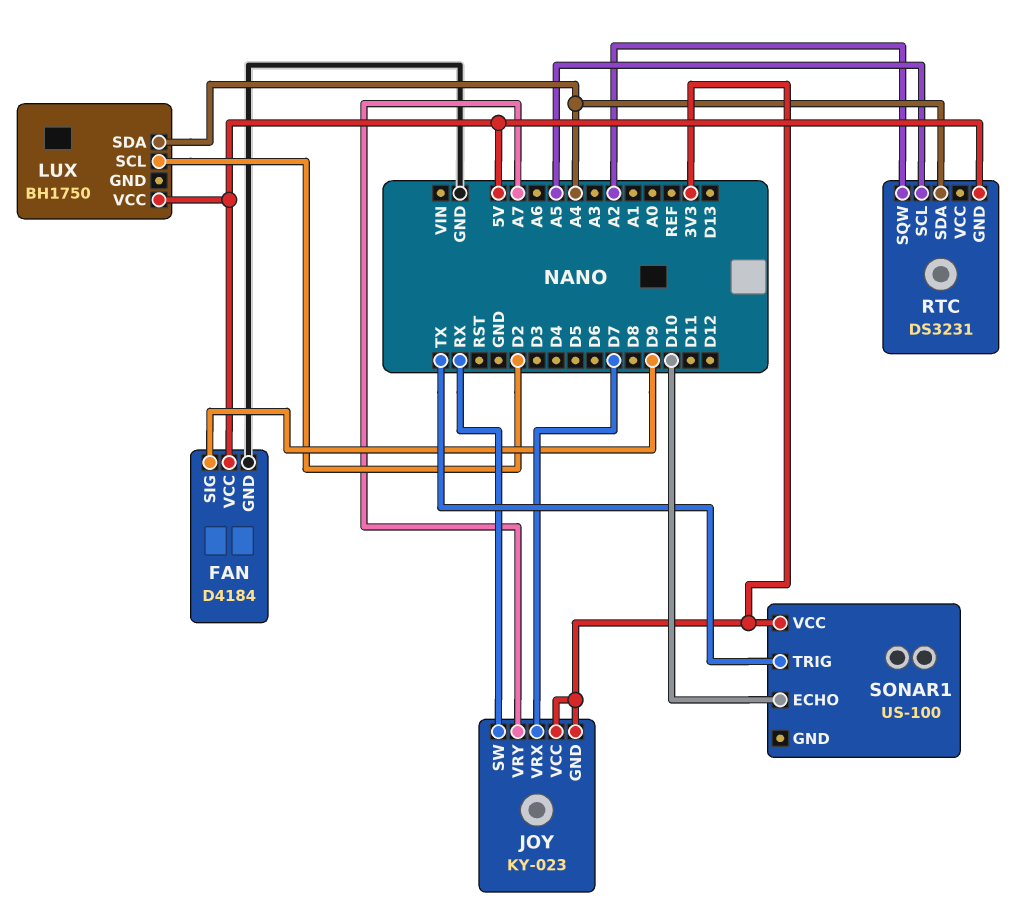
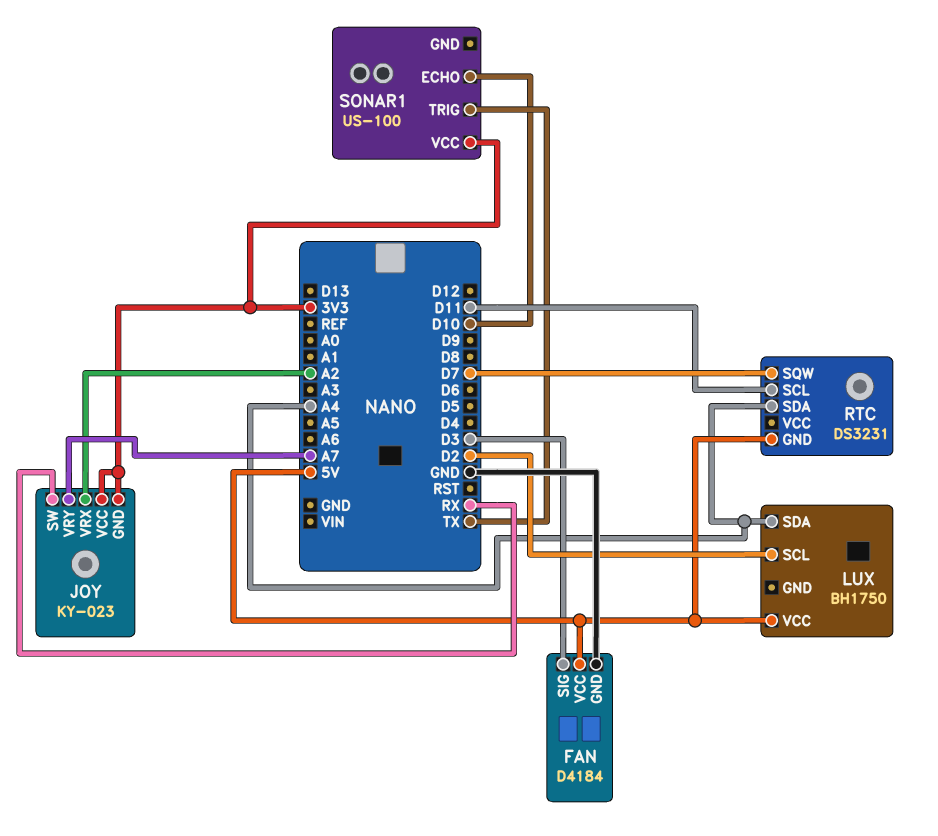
FAN pin SIG: D9 -> D3
JOY pin VRX: D7 -> A2
RTC pin SCL: A5 -> D11
RTC pin SQW: A2 -> D7

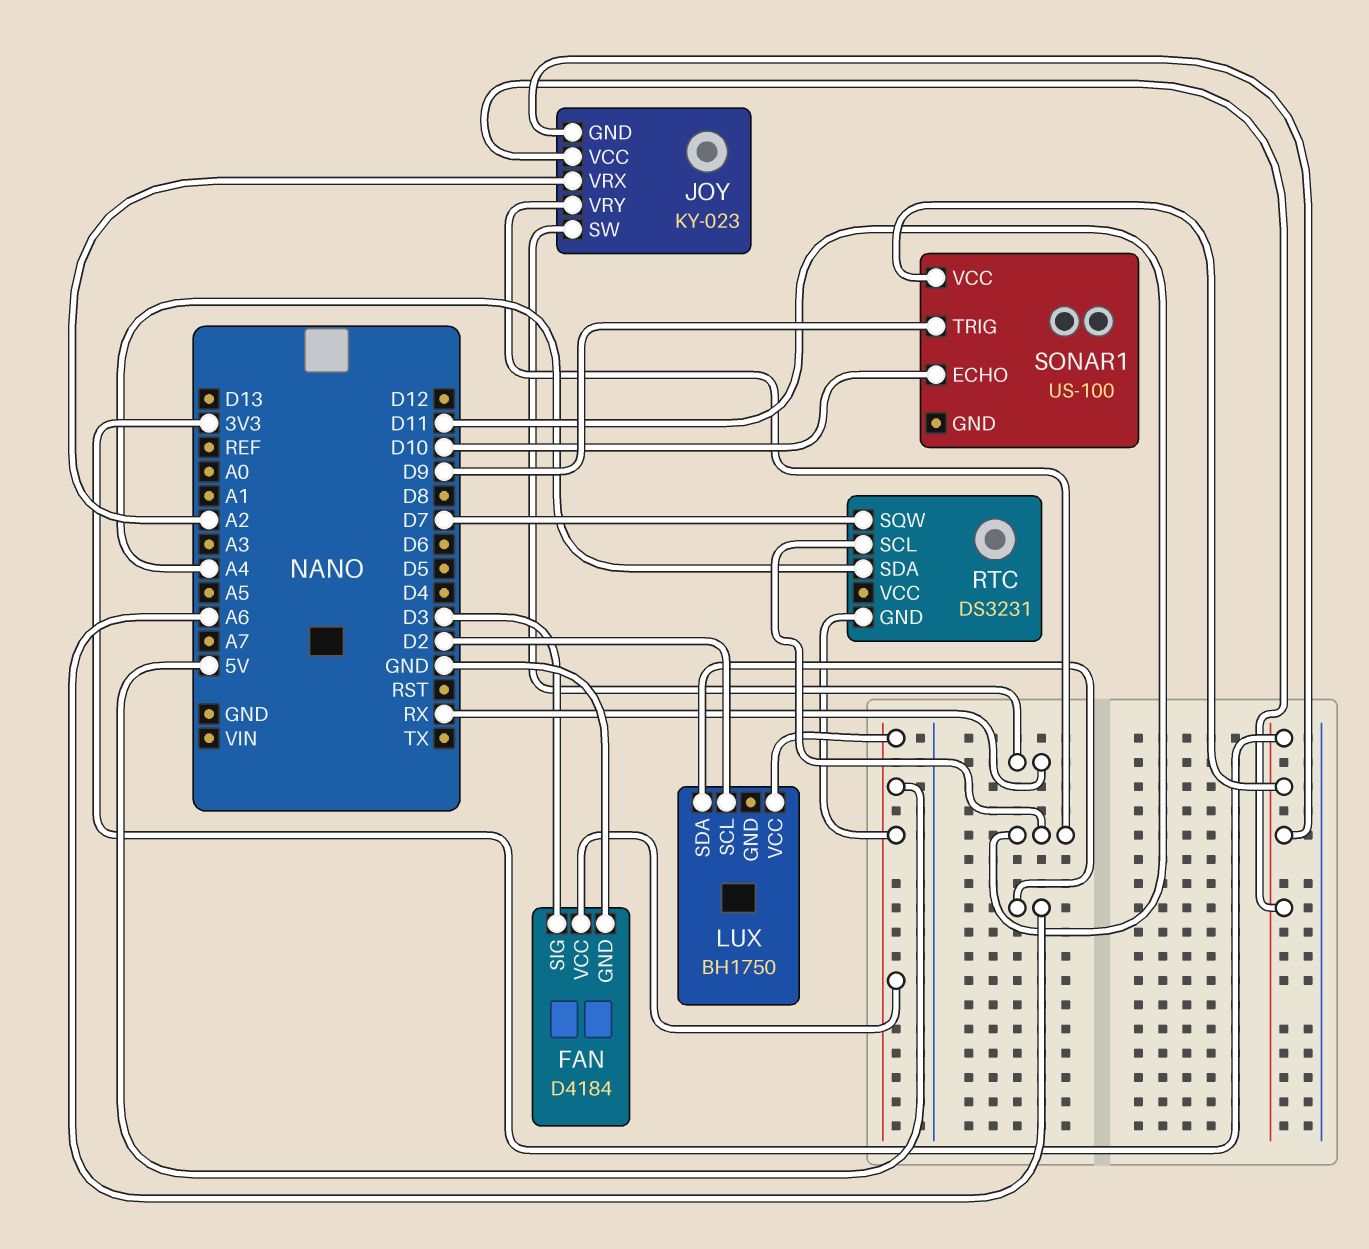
JOY pin VRY: A7 -> D11
LUX pin SDA: A4 -> A6
SONAR1 pin TRIG: TX -> D9

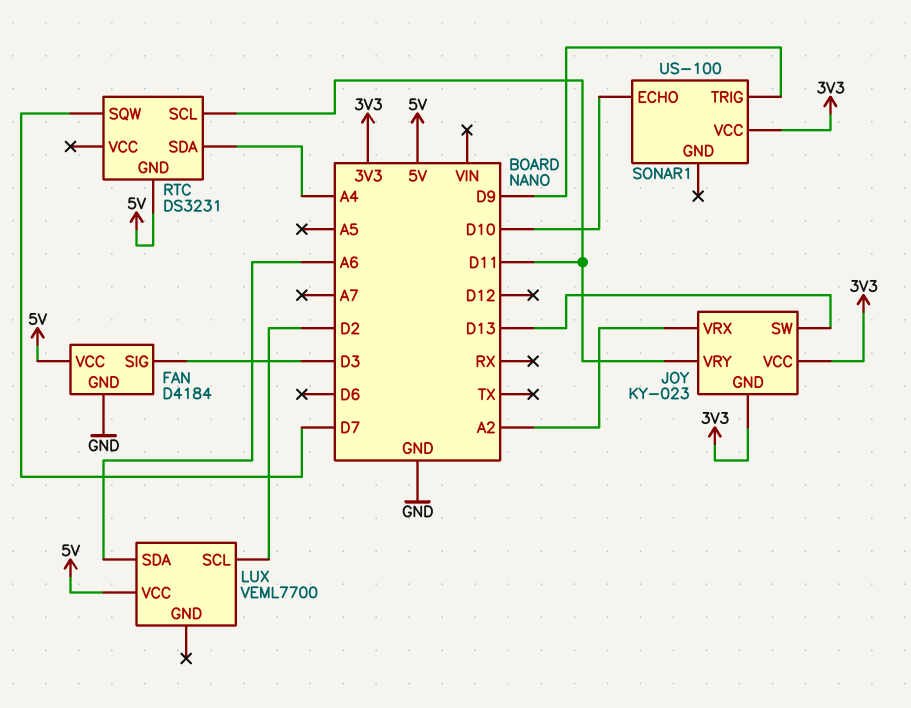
JOY pin SW: RX -> D13
LUX: BH1750 -> VEML7700

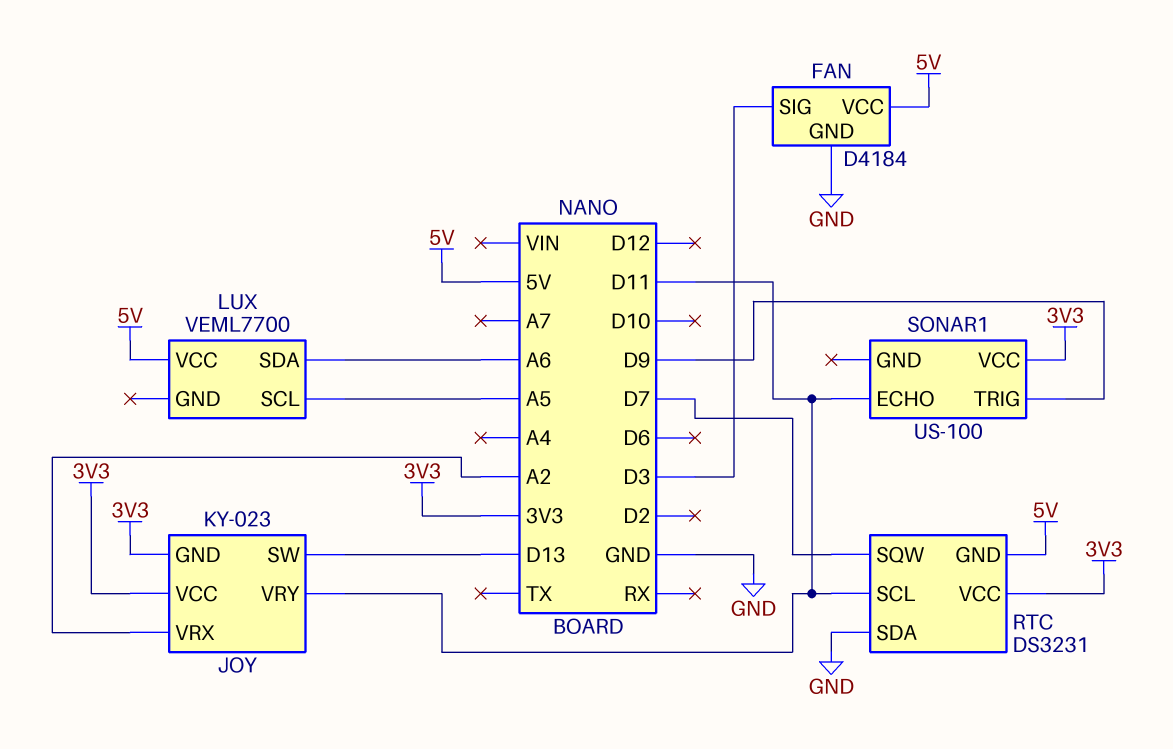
LUX pin SCL: D2 -> A5
RTC pin SDA: A4 -> GND
RTC pin VCC: none -> 3V3
SONAR1 pin ECHO: D10 -> D11

